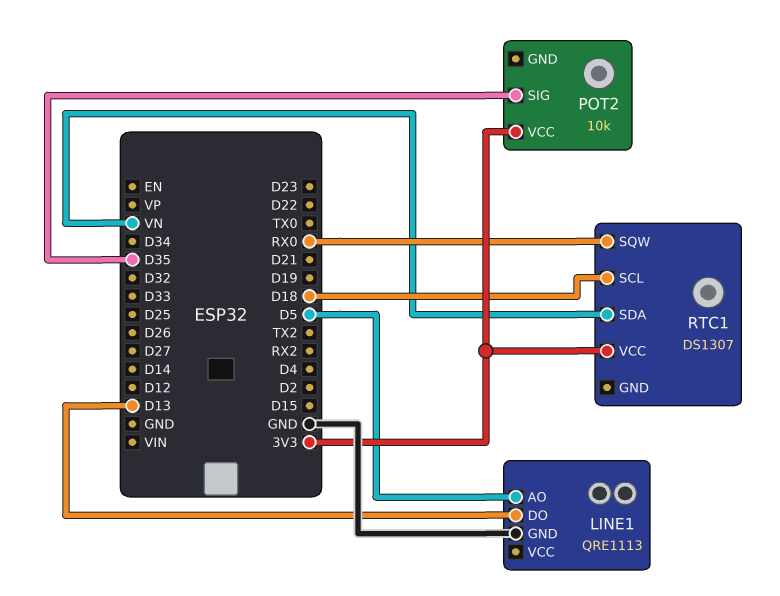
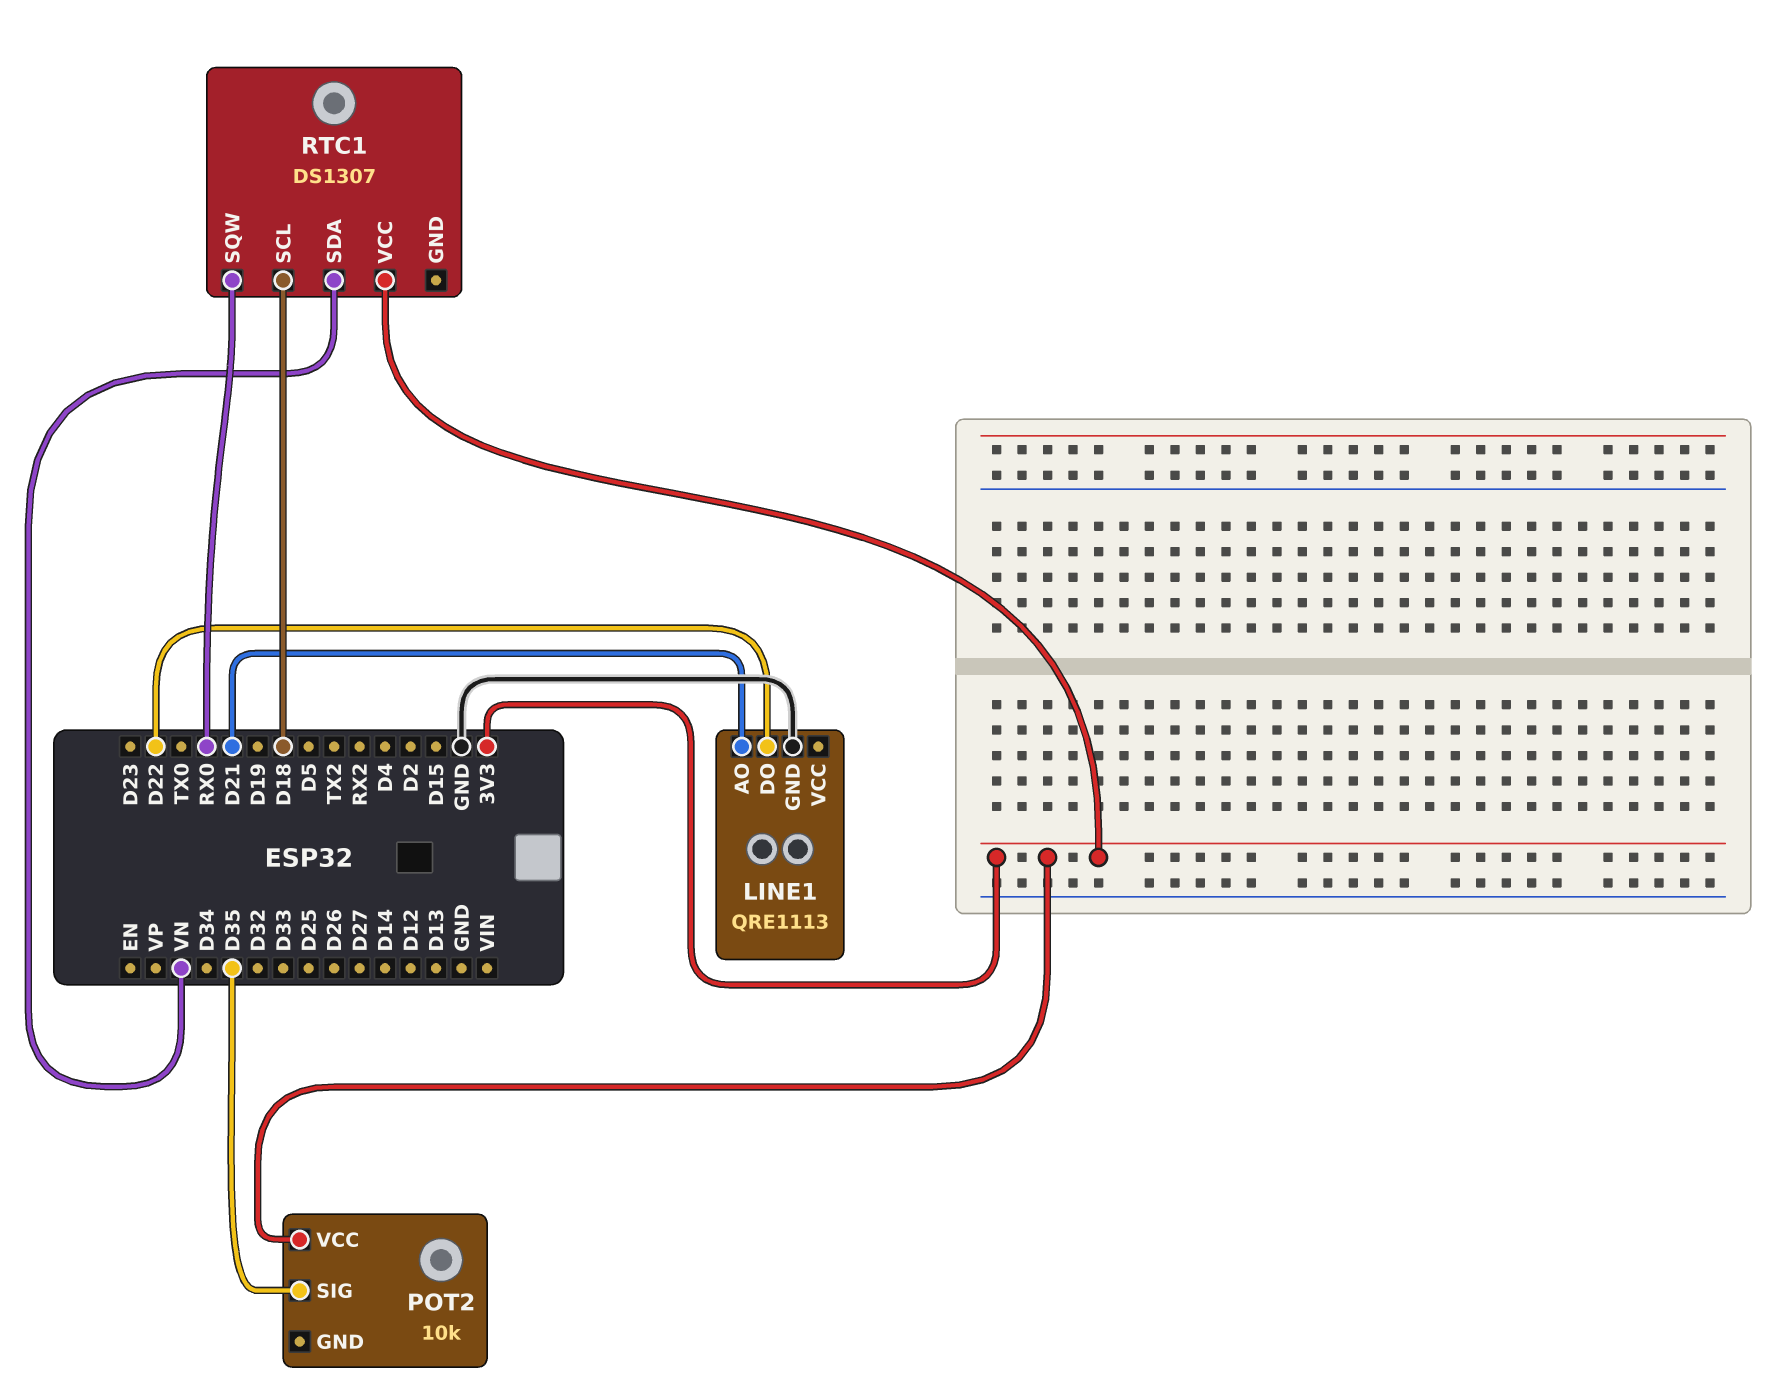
LINE1 pin AO: D5 -> D21
LINE1 pin DO: D13 -> D22

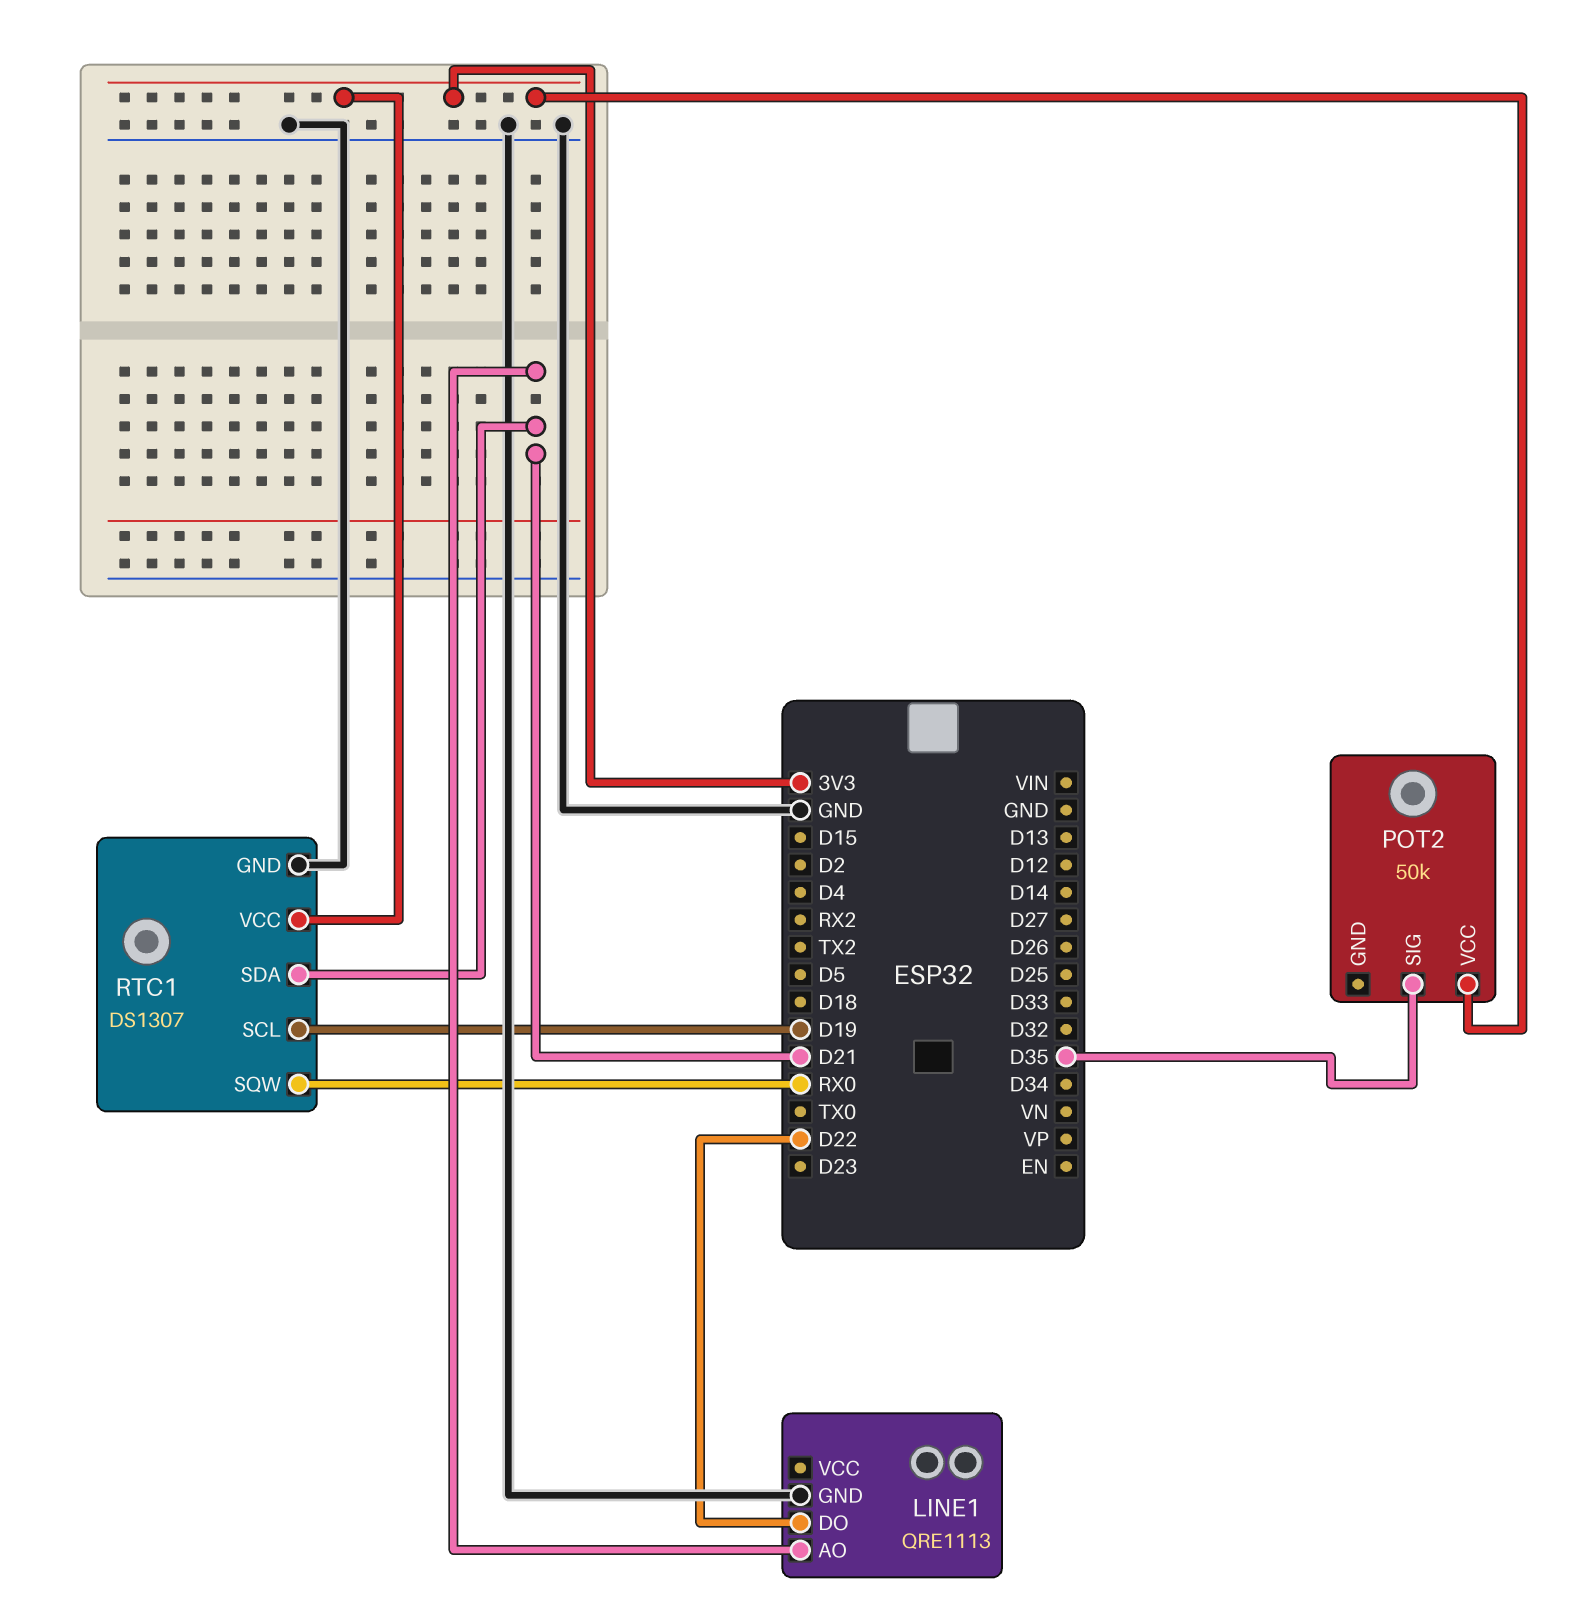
POT2: 10k -> 50k
RTC1 pin GND: none -> GND
RTC1 pin SCL: D18 -> D19
RTC1 pin SDA: VN -> D21

